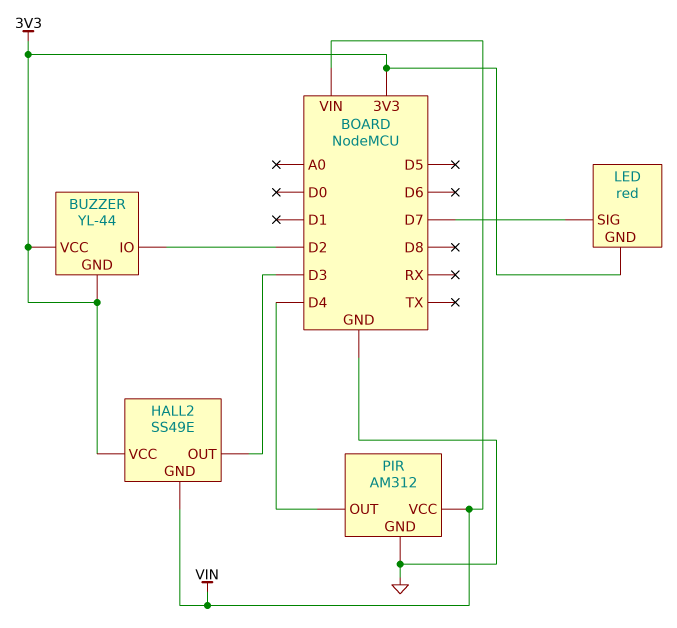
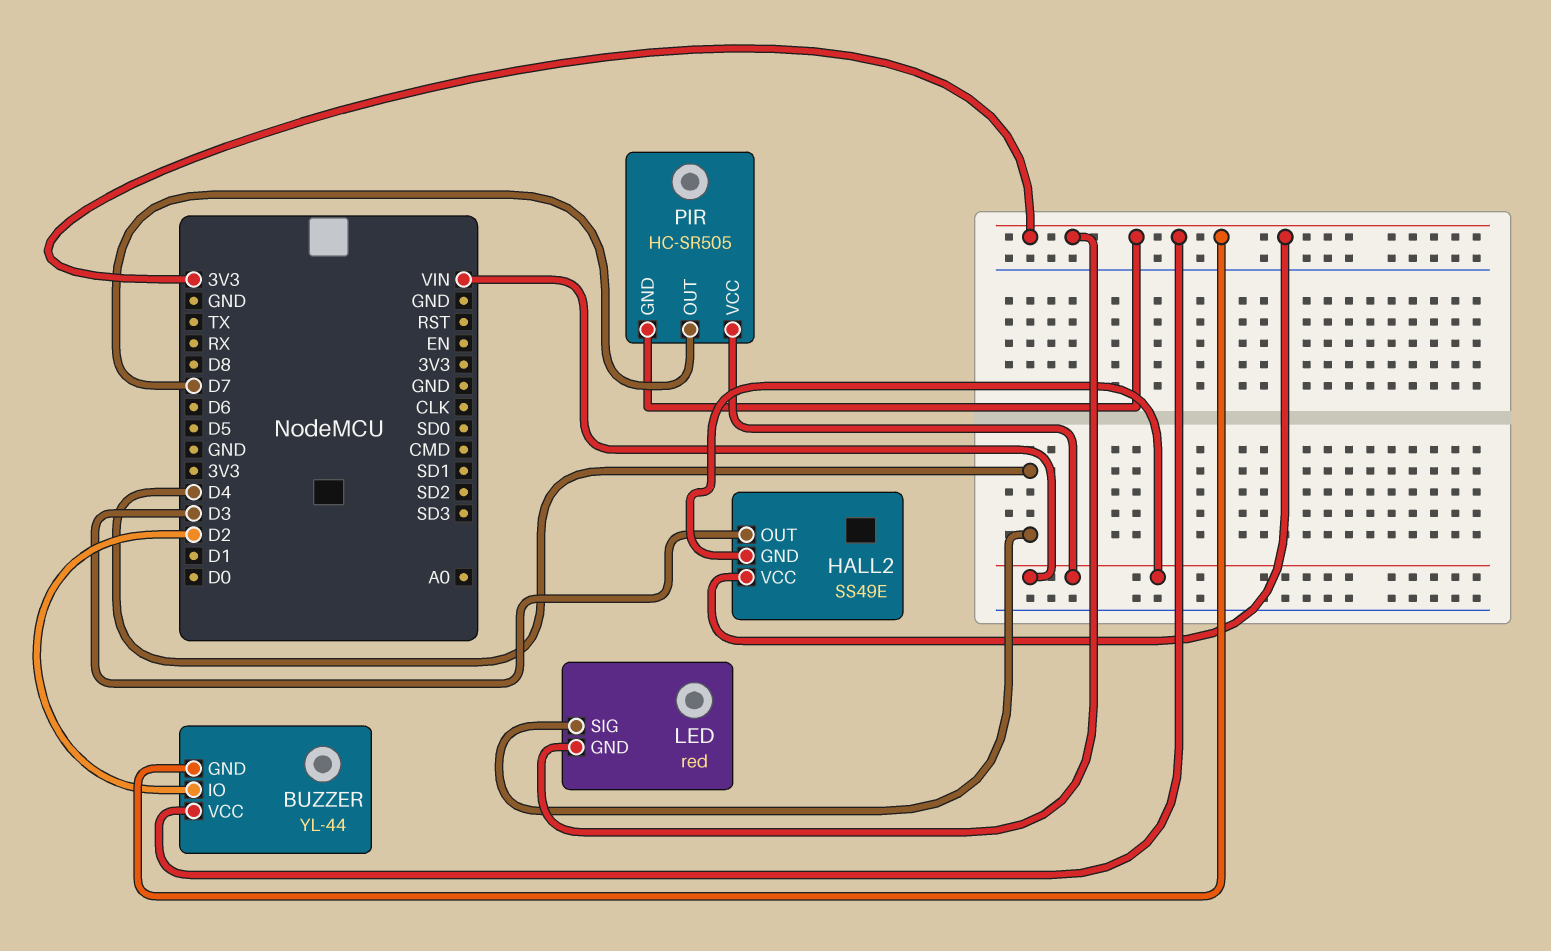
LED pin SIG: D7 -> D4
PIR: AM312 -> HC-SR505
PIR pin GND: GND -> 3V3
PIR pin OUT: D4 -> D7

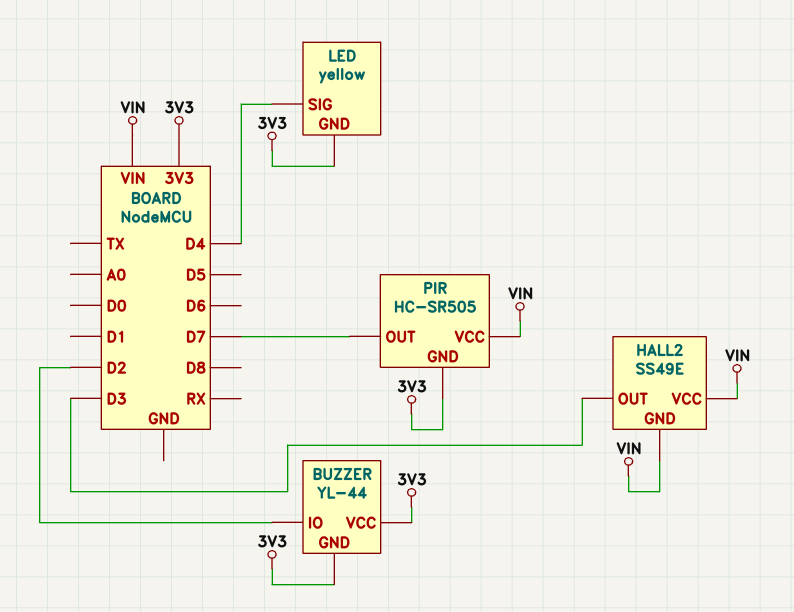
HALL2 pin VCC: 3V3 -> VIN
LED: red -> yellow

